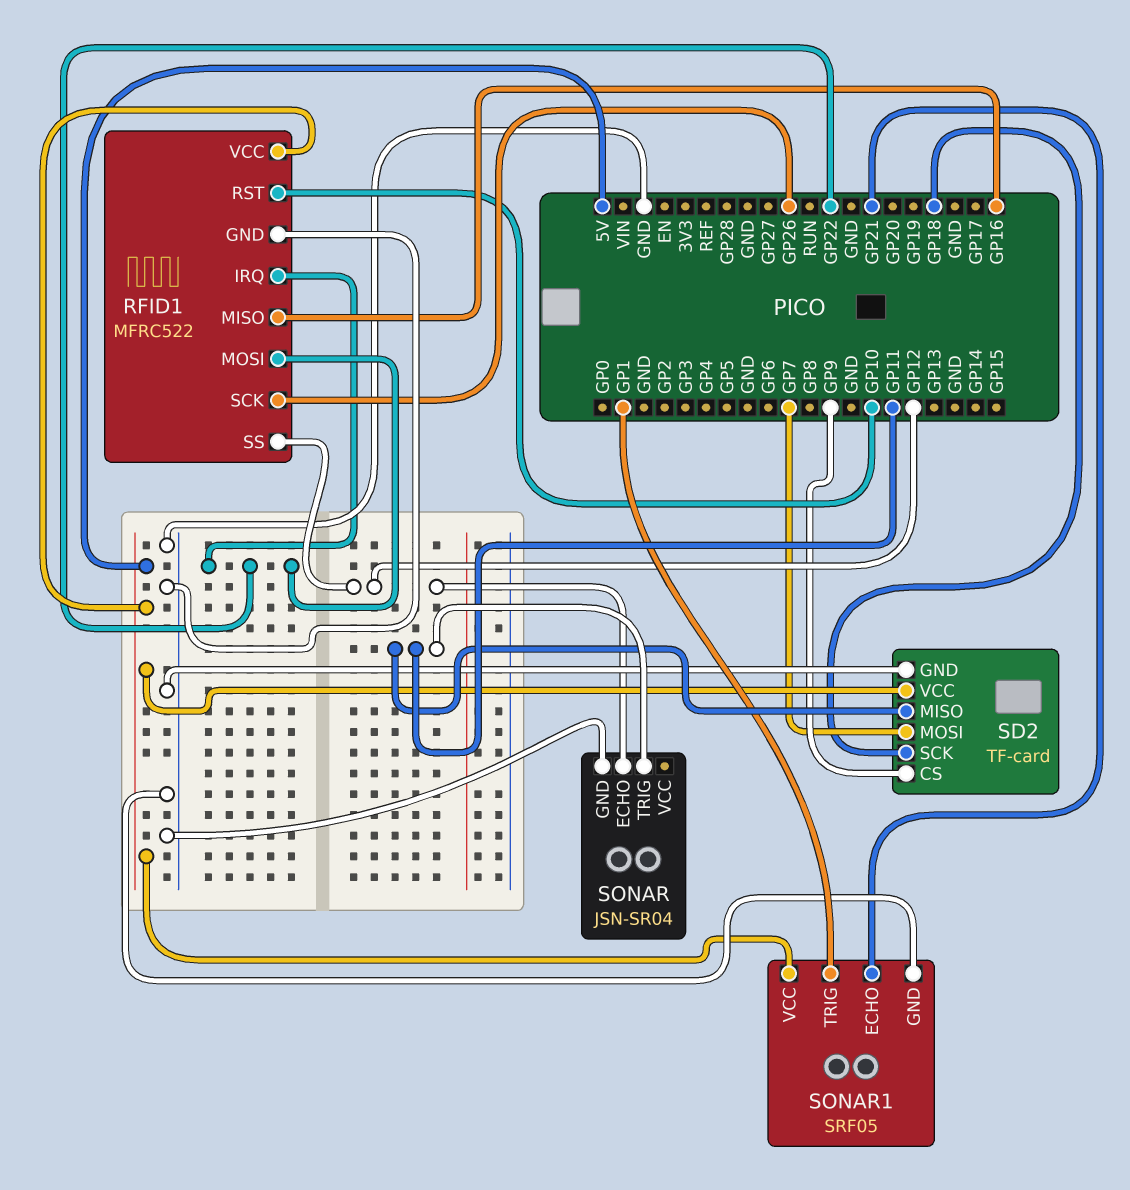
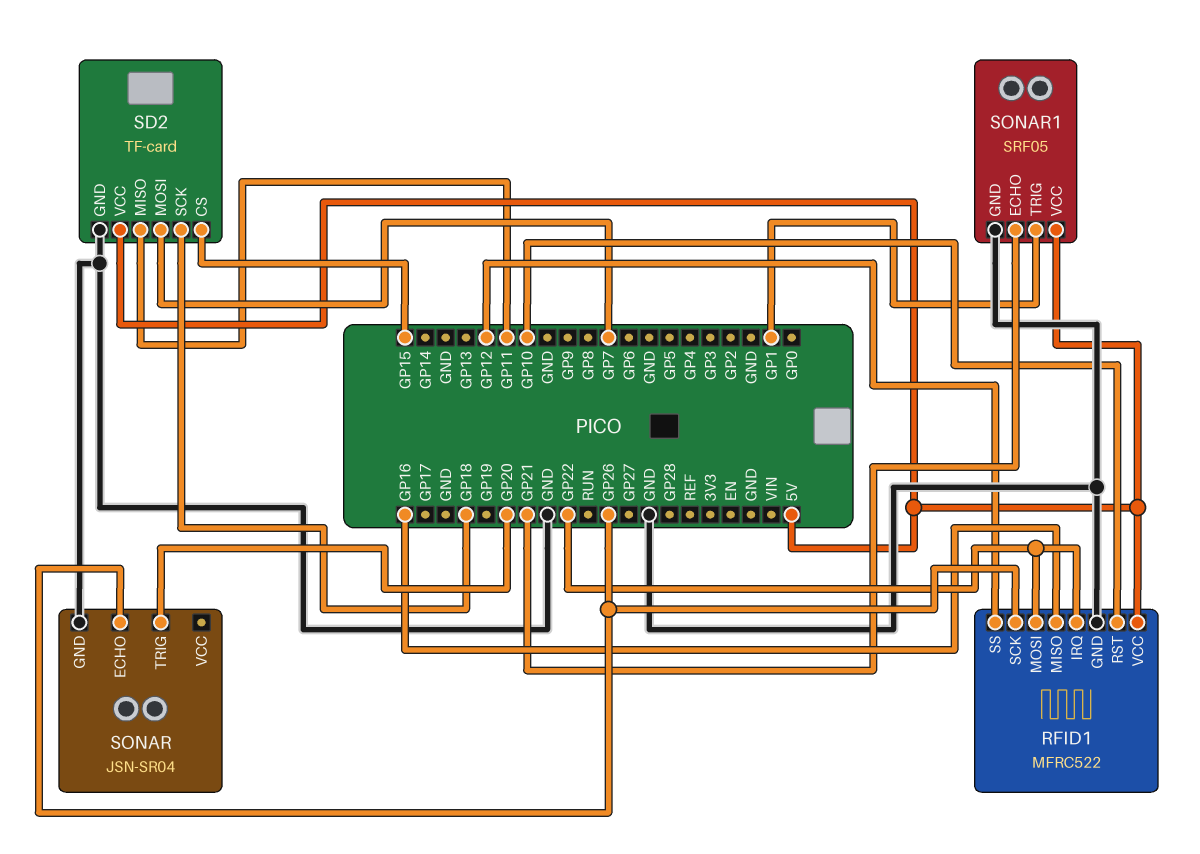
SD2 pin CS: GP9 -> GP15
SONAR pin ECHO: GP12 -> GP26
SONAR pin TRIG: GP11 -> GP20

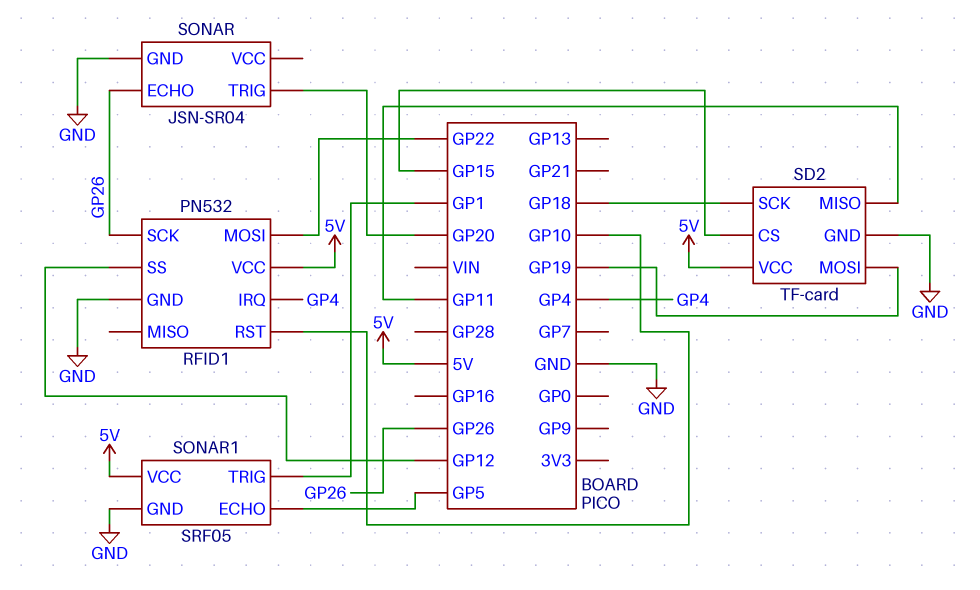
RFID1: MFRC522 -> PN532
RFID1 pin IRQ: GP22 -> GP4
RFID1 pin MISO: GP16 -> none
SD2 pin MOSI: GP7 -> GP19
SONAR1 pin ECHO: GP21 -> GP5

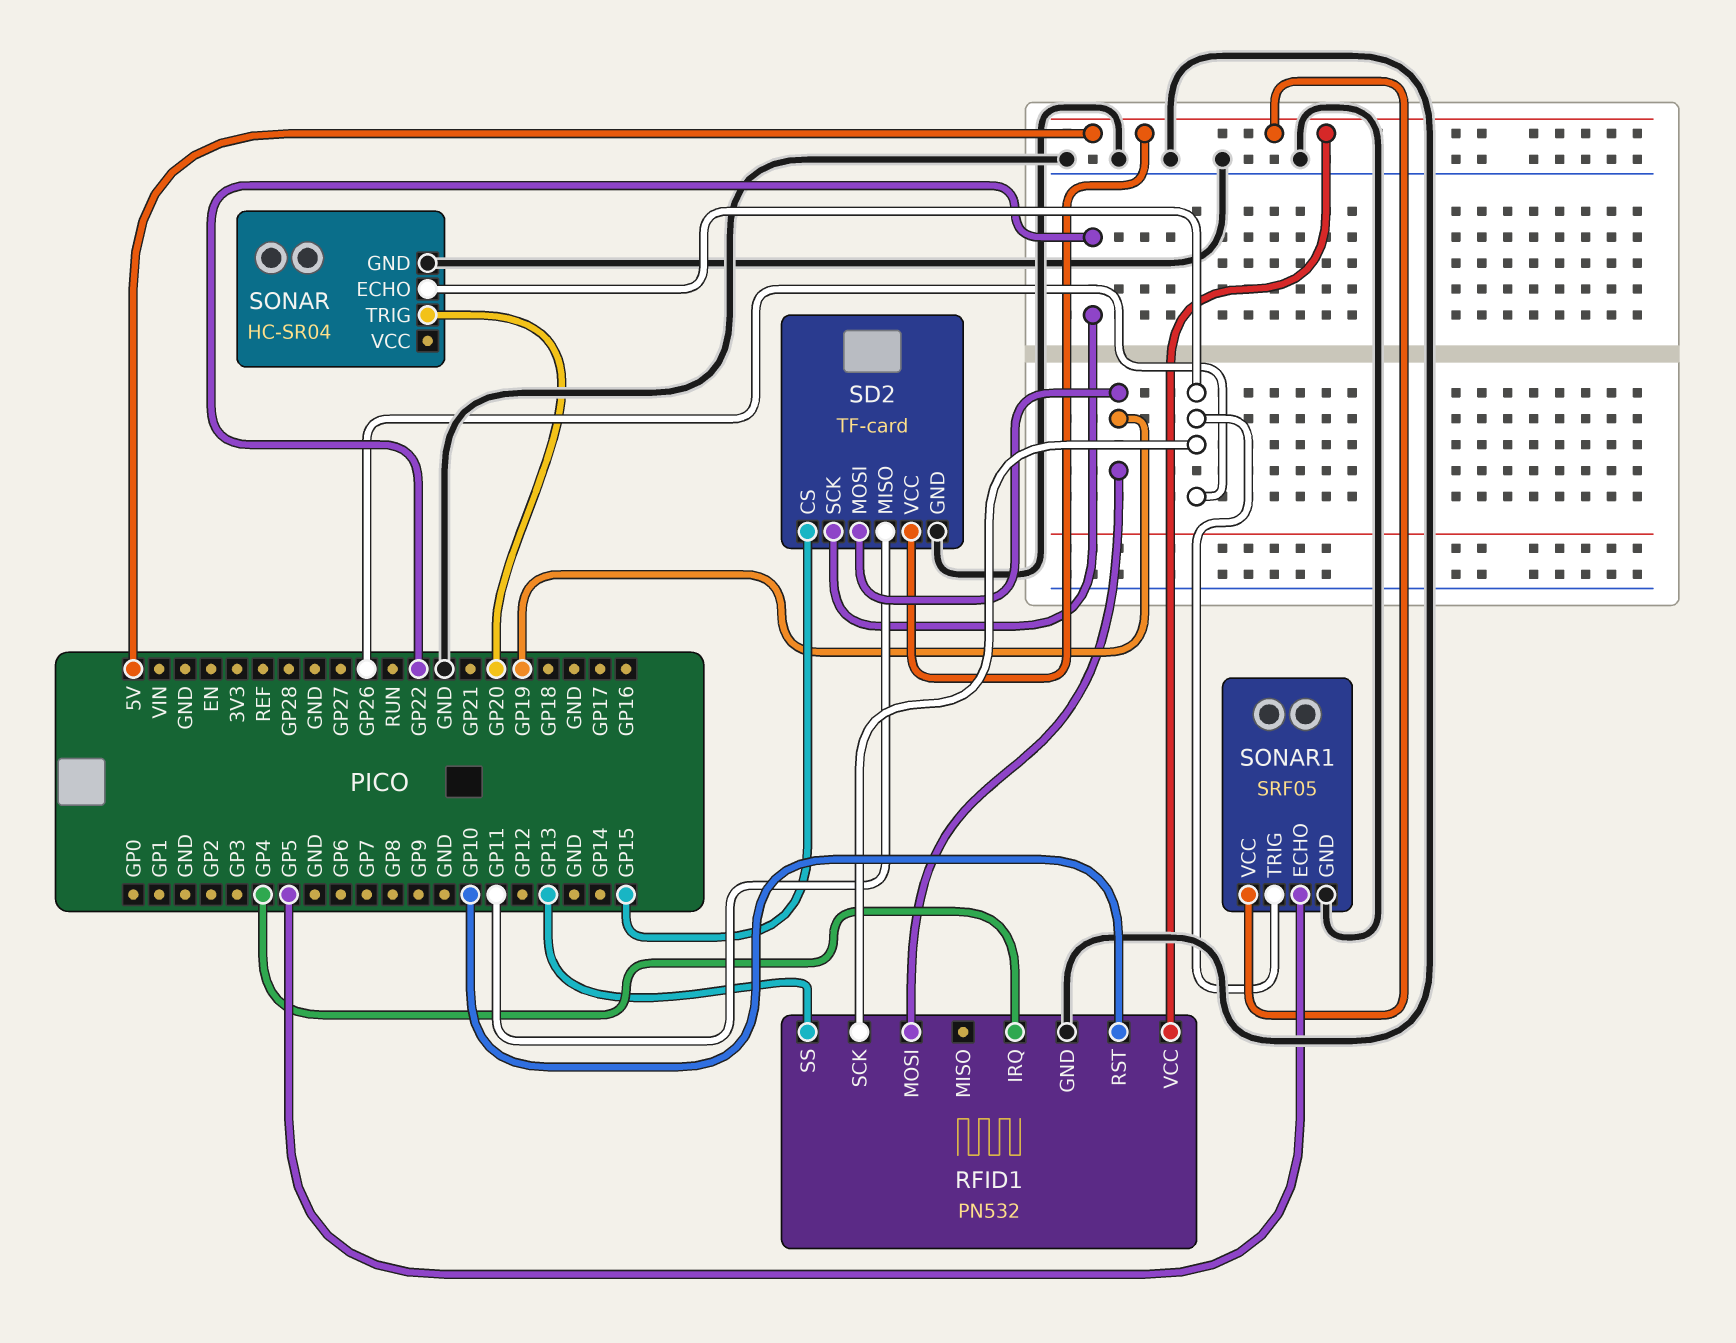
RFID1 pin MOSI: GP22 -> GP19
RFID1 pin SS: GP12 -> GP13
SD2 pin SCK: GP18 -> GP22
SONAR: JSN-SR04 -> HC-SR04
SONAR1 pin TRIG: GP1 -> GP26

